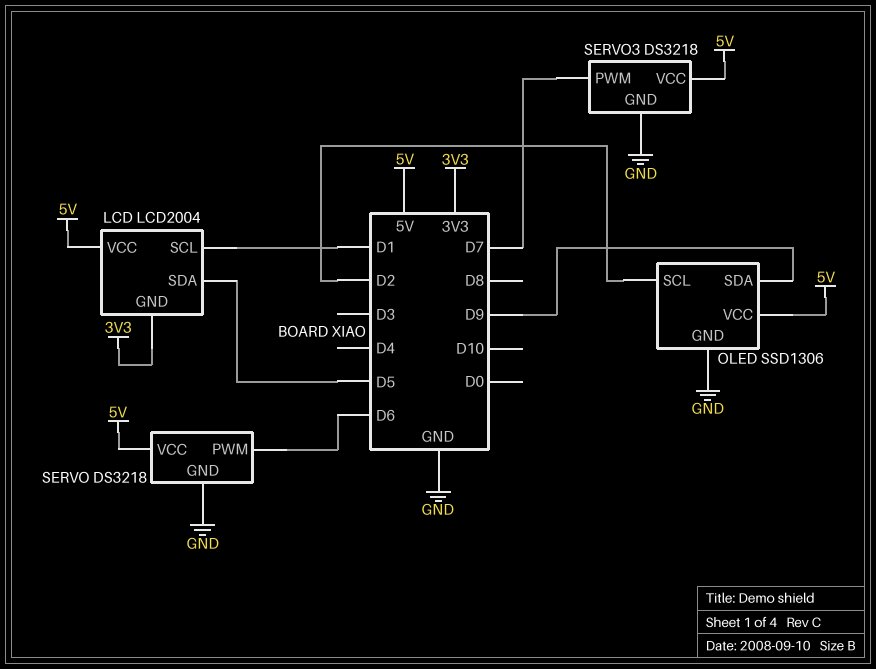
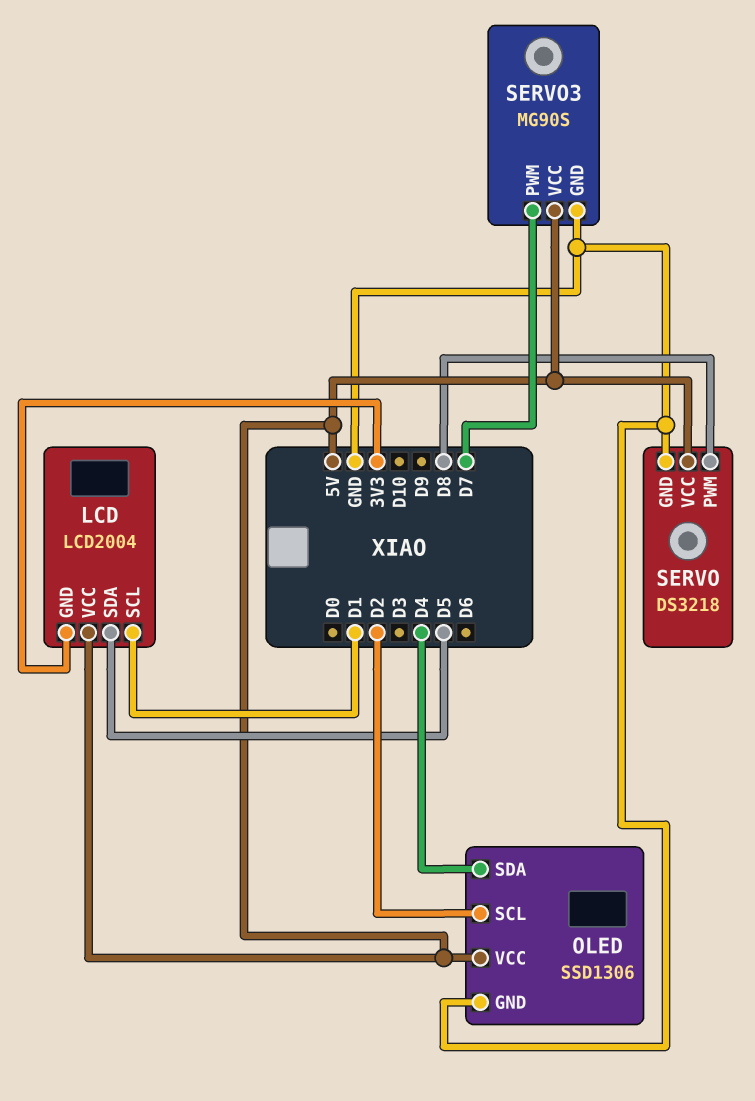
OLED pin SDA: D9 -> D4
SERVO pin PWM: D6 -> D8
SERVO3: DS3218 -> MG90S

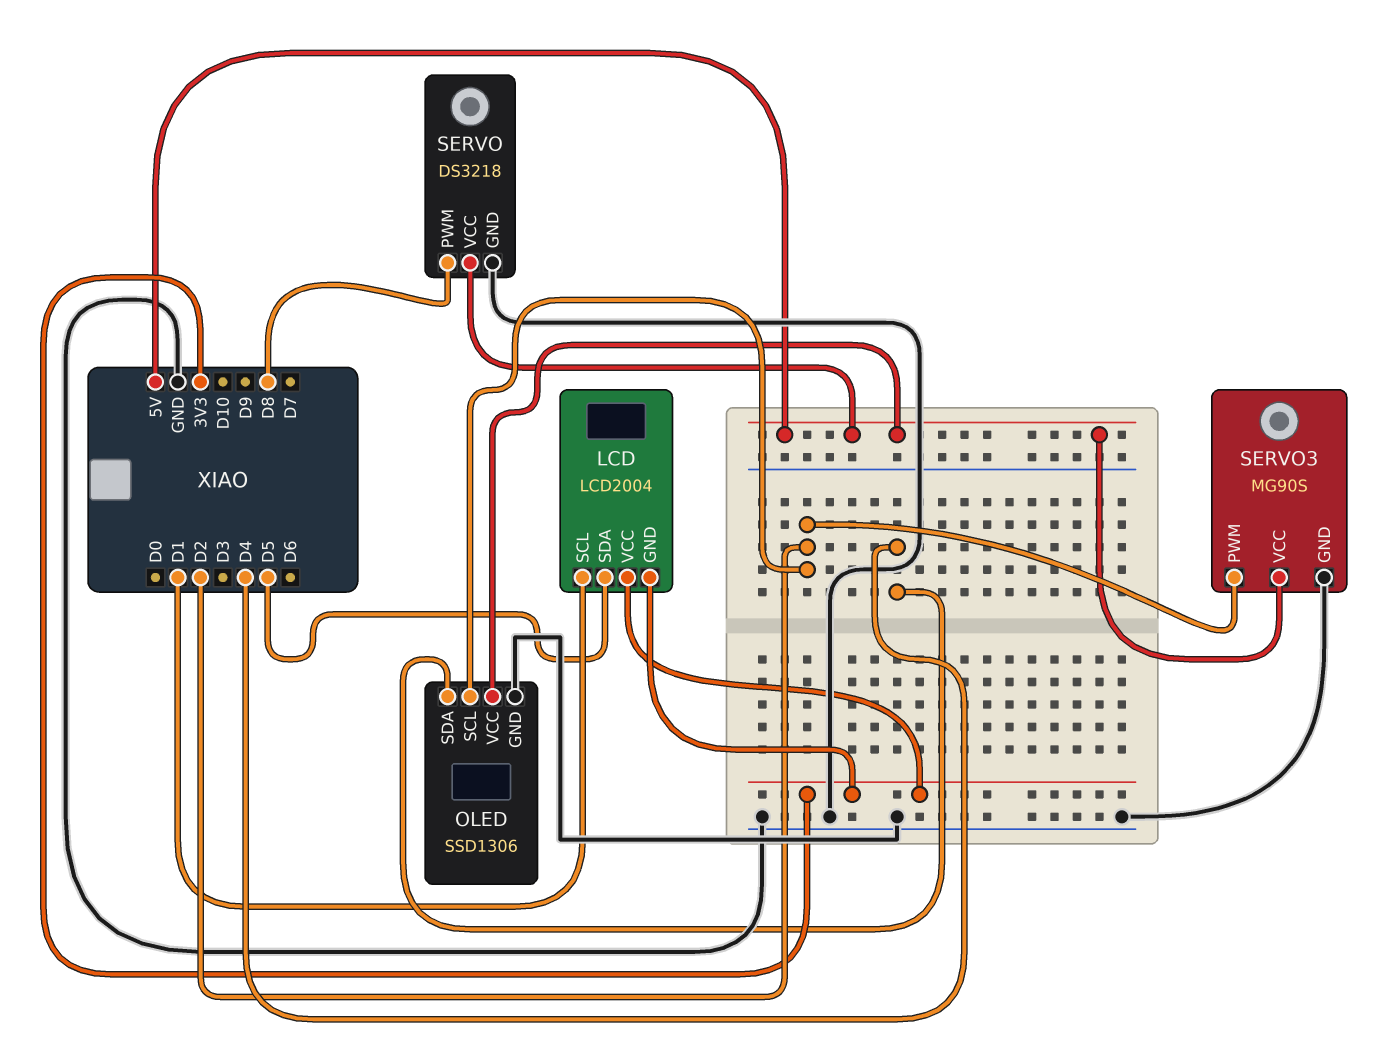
LCD pin VCC: 5V -> 3V3
SERVO3 pin PWM: D7 -> D2

